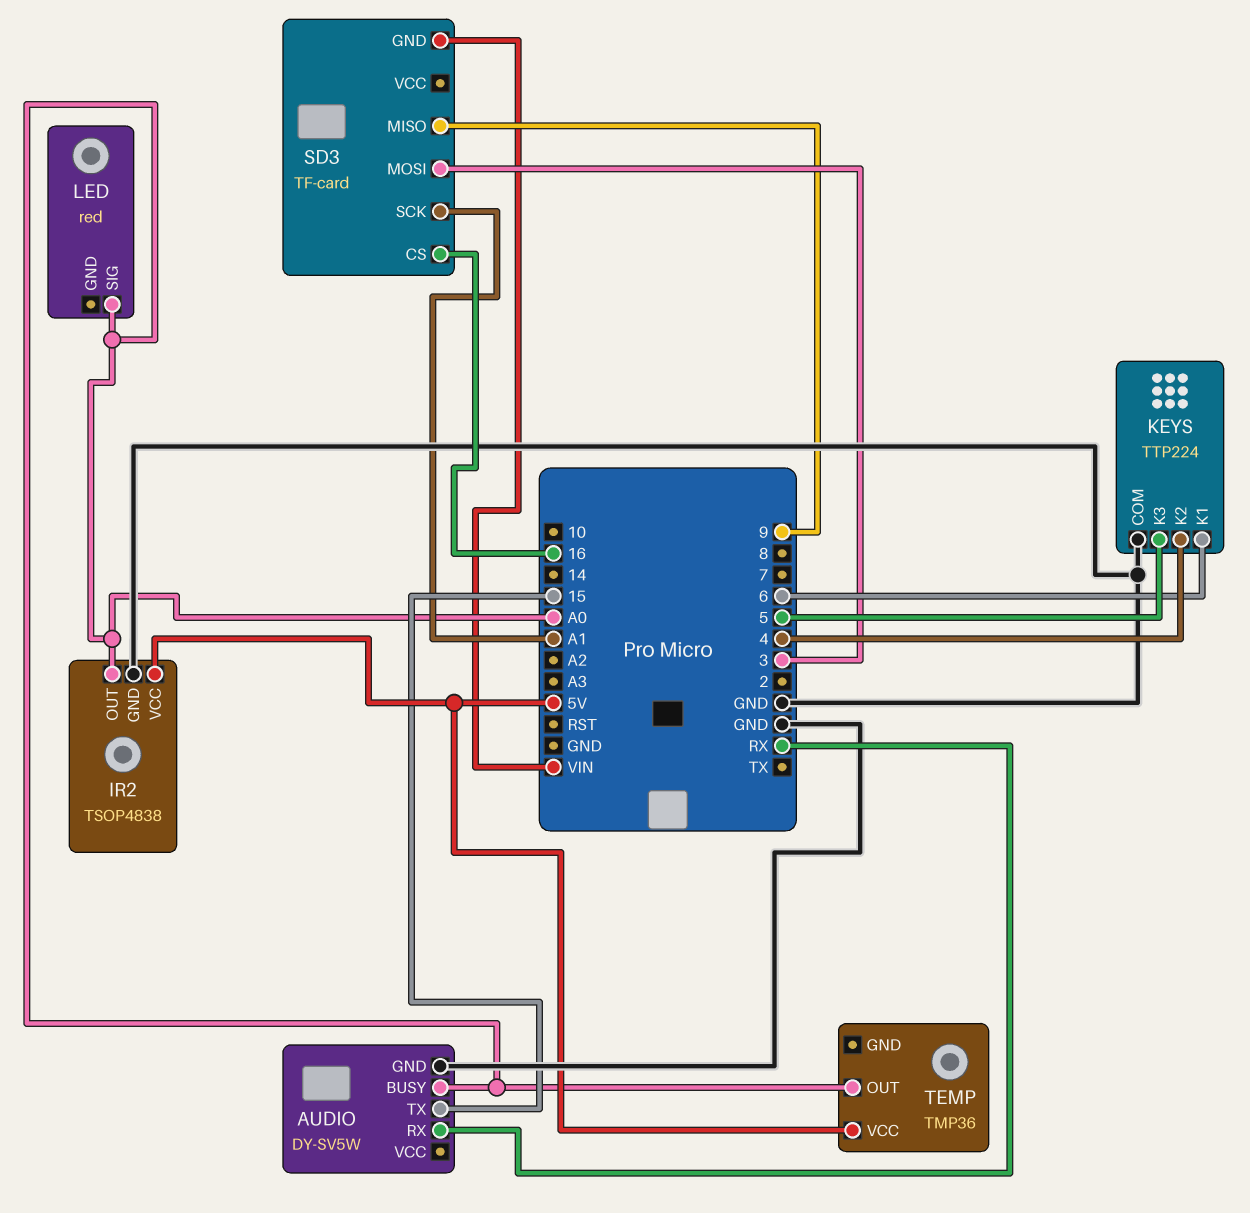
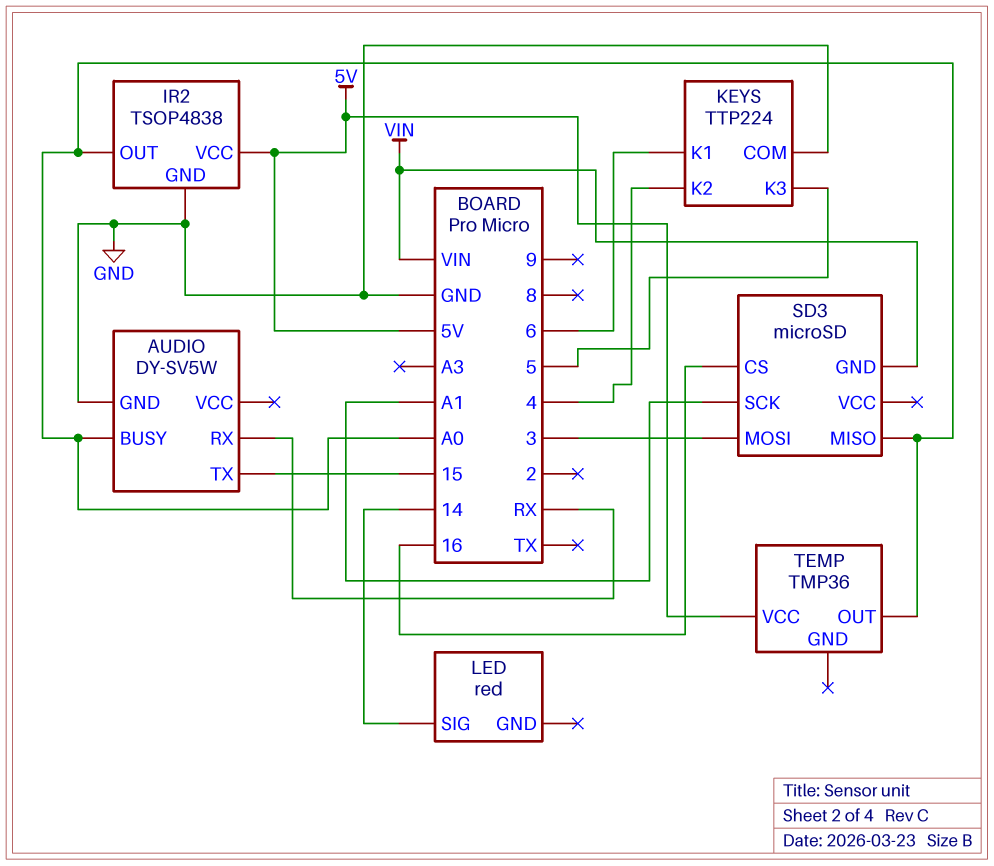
LED pin SIG: A0 -> 14
SD3: TF-card -> microSD
SD3 pin MISO: 9 -> A0

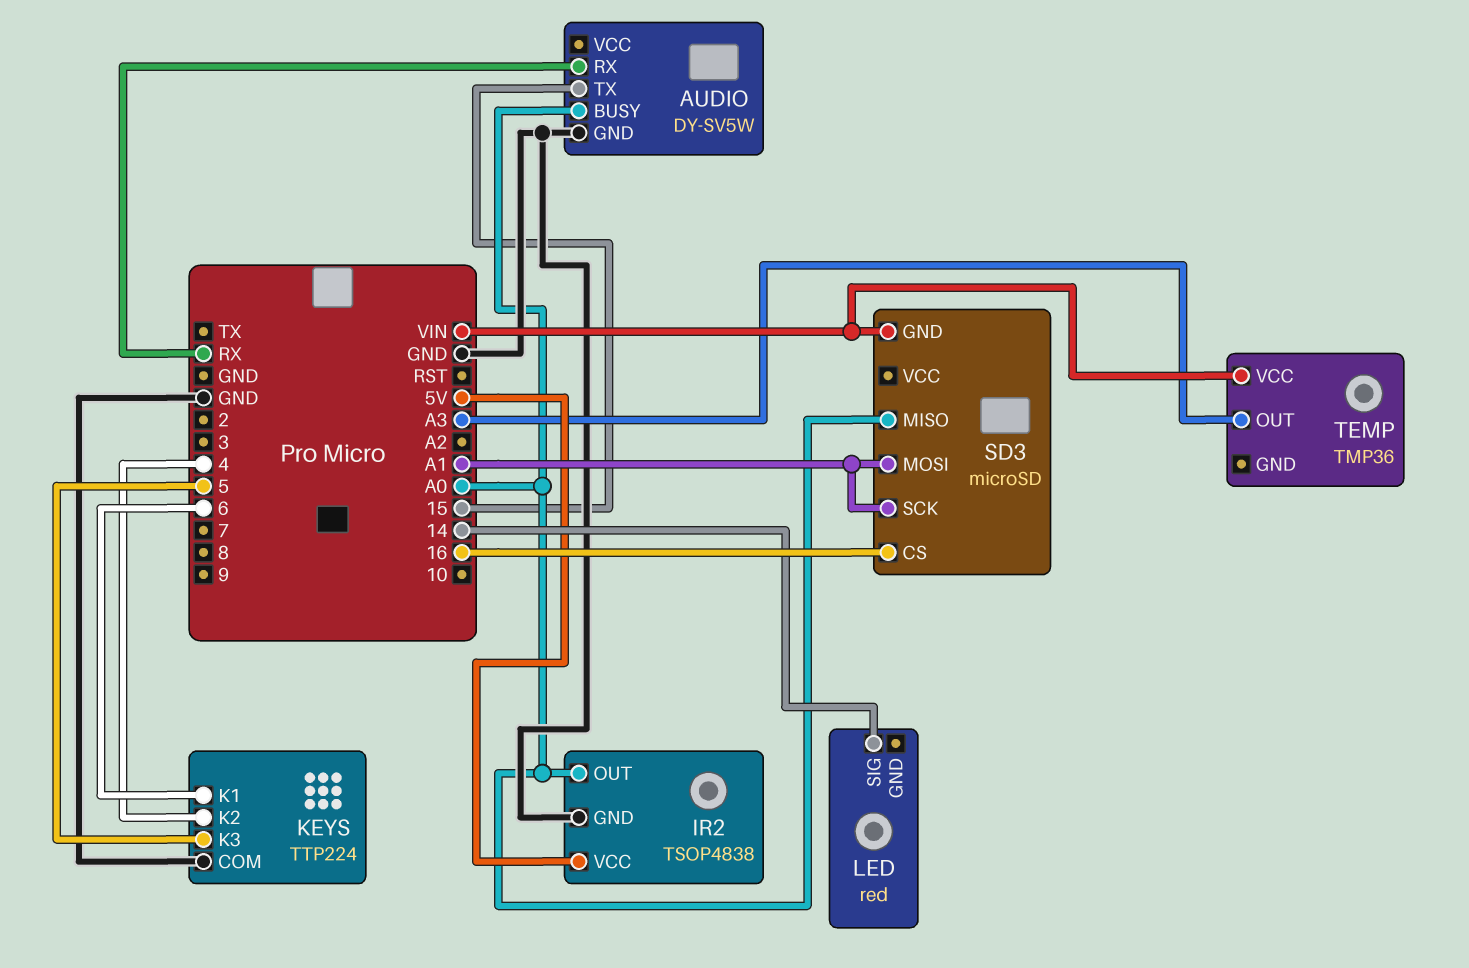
SD3 pin MOSI: 3 -> A1
TEMP pin OUT: A0 -> A3
TEMP pin VCC: 5V -> VIN

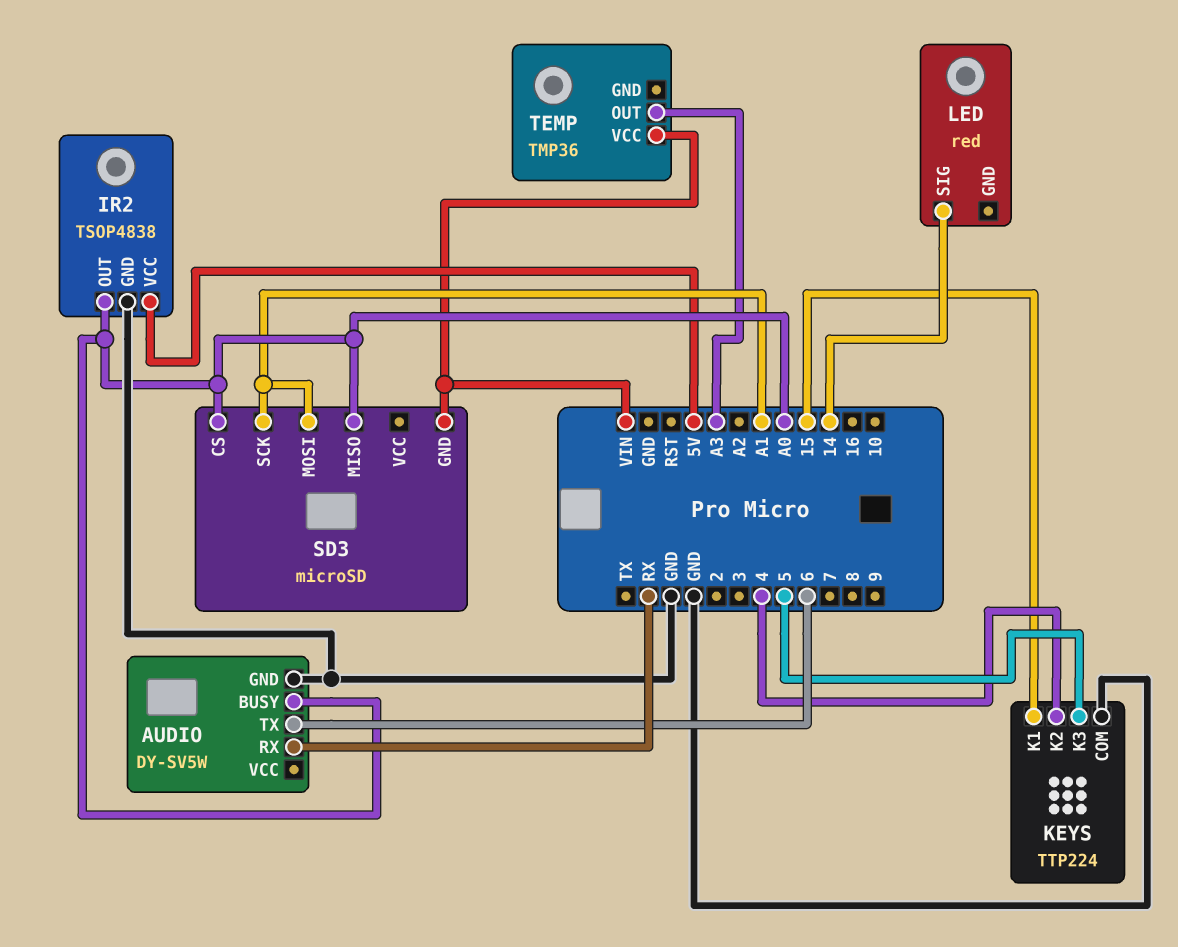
AUDIO pin TX: 15 -> 6
KEYS pin K1: 6 -> 15
SD3 pin CS: 16 -> A0

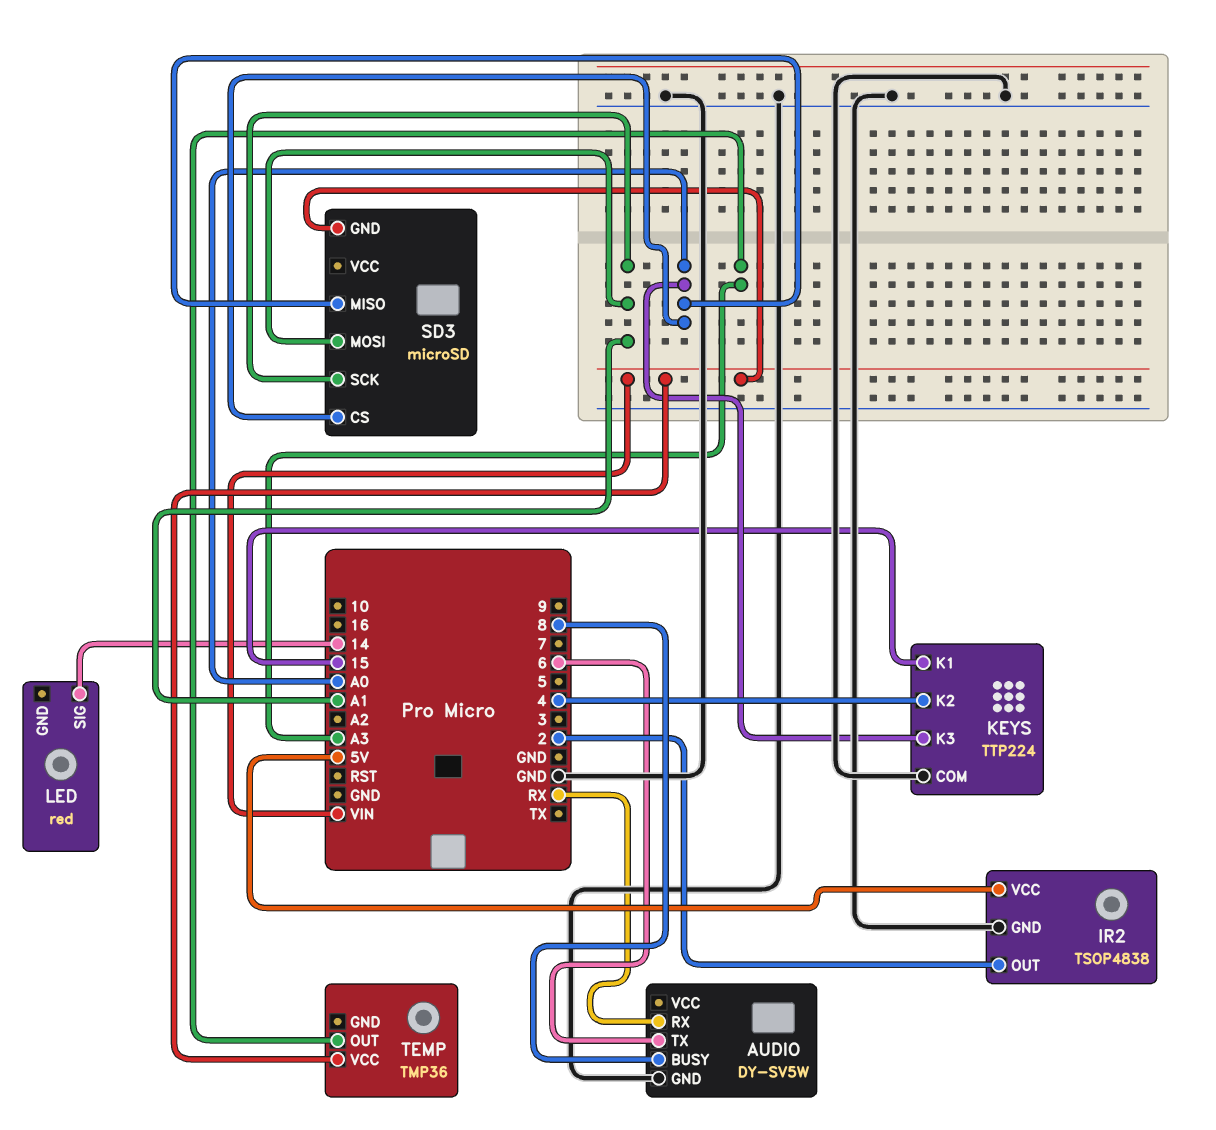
AUDIO pin BUSY: A0 -> 8
IR2 pin OUT: A0 -> 2
KEYS pin K3: 5 -> A0

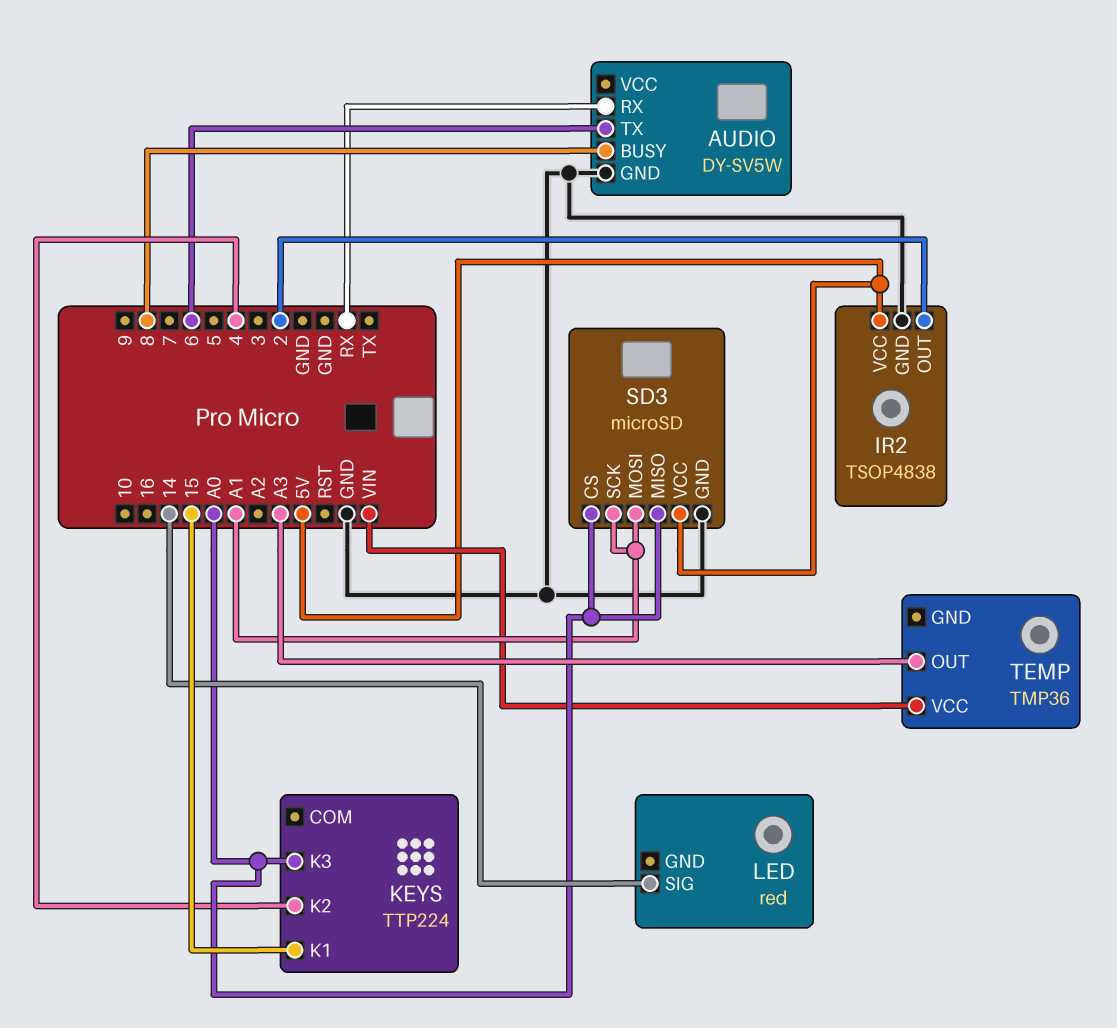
KEYS pin COM: GND -> none
SD3 pin GND: VIN -> GND
SD3 pin VCC: none -> 5V

